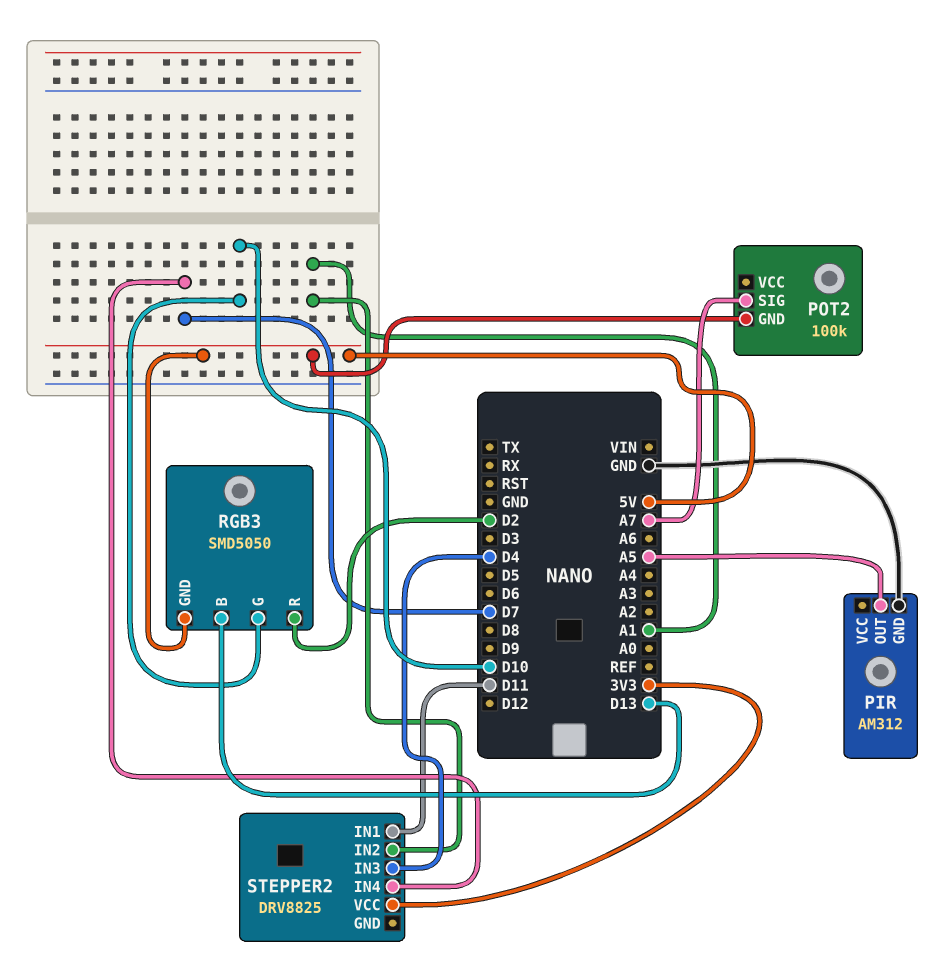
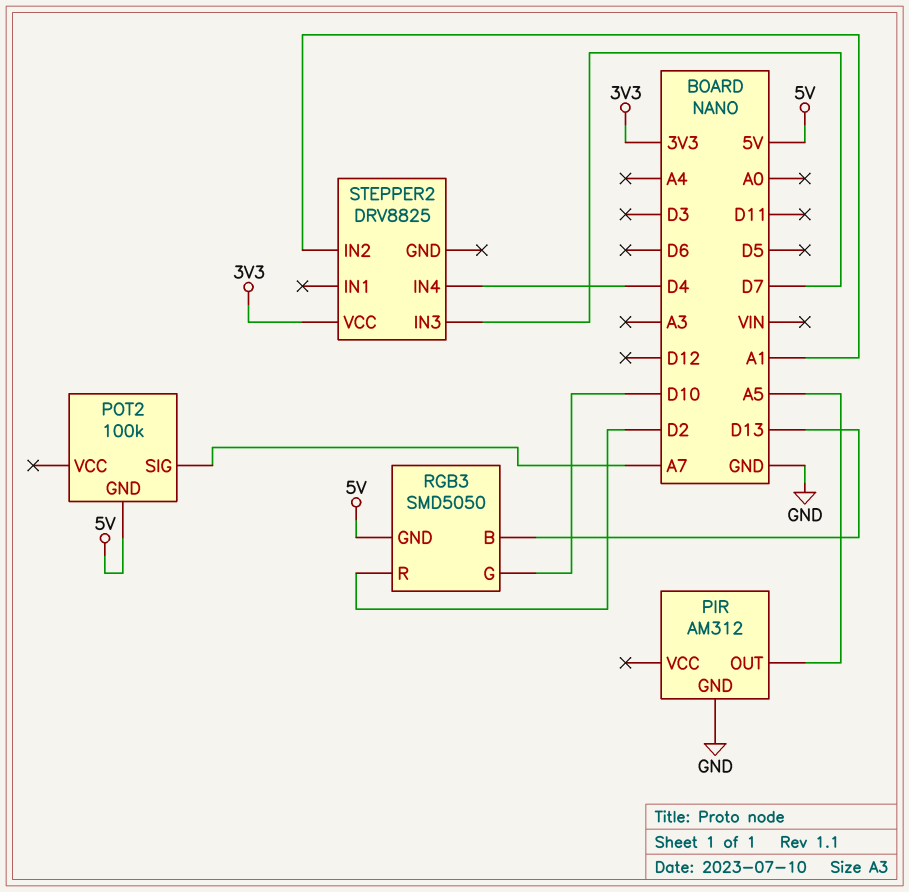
STEPPER2 pin IN1: D11 -> none
STEPPER2 pin IN3: D4 -> D7
STEPPER2 pin IN4: D7 -> D4

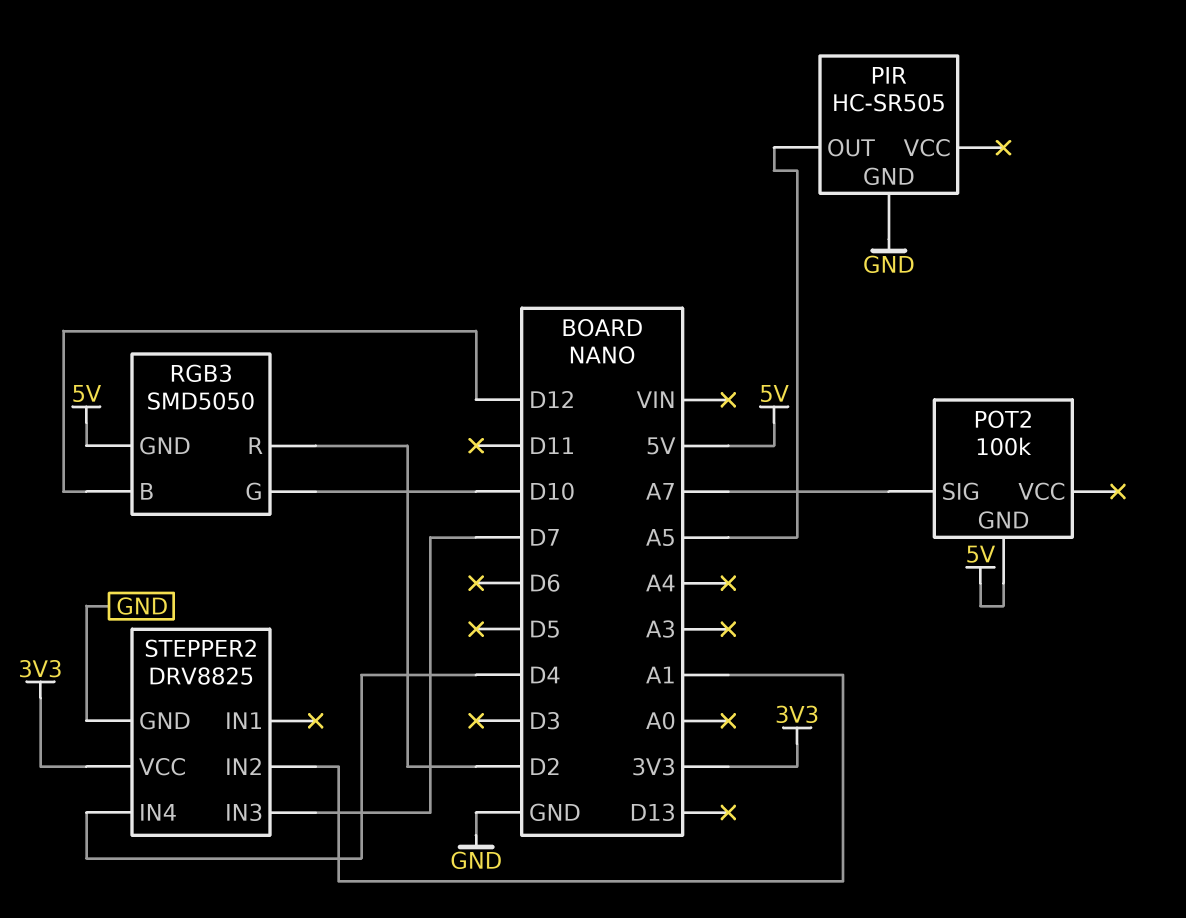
PIR: AM312 -> HC-SR505
RGB3 pin B: D13 -> D12
STEPPER2 pin GND: none -> GND

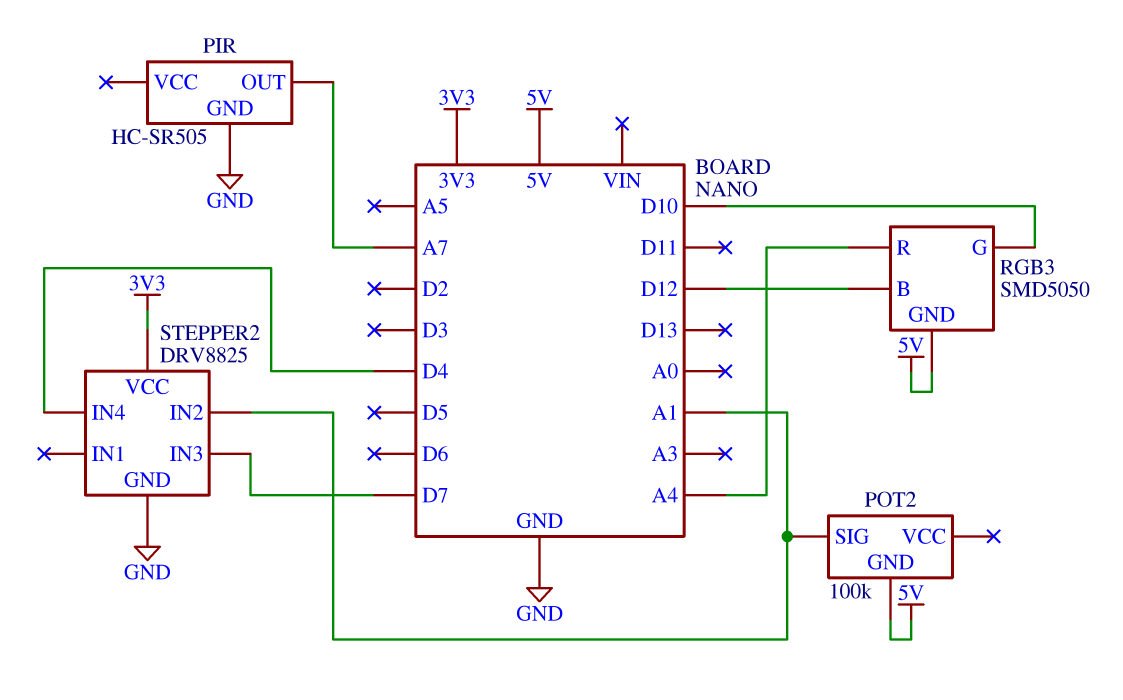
PIR pin OUT: A5 -> A7
POT2 pin SIG: A7 -> A1
RGB3 pin R: D2 -> A4

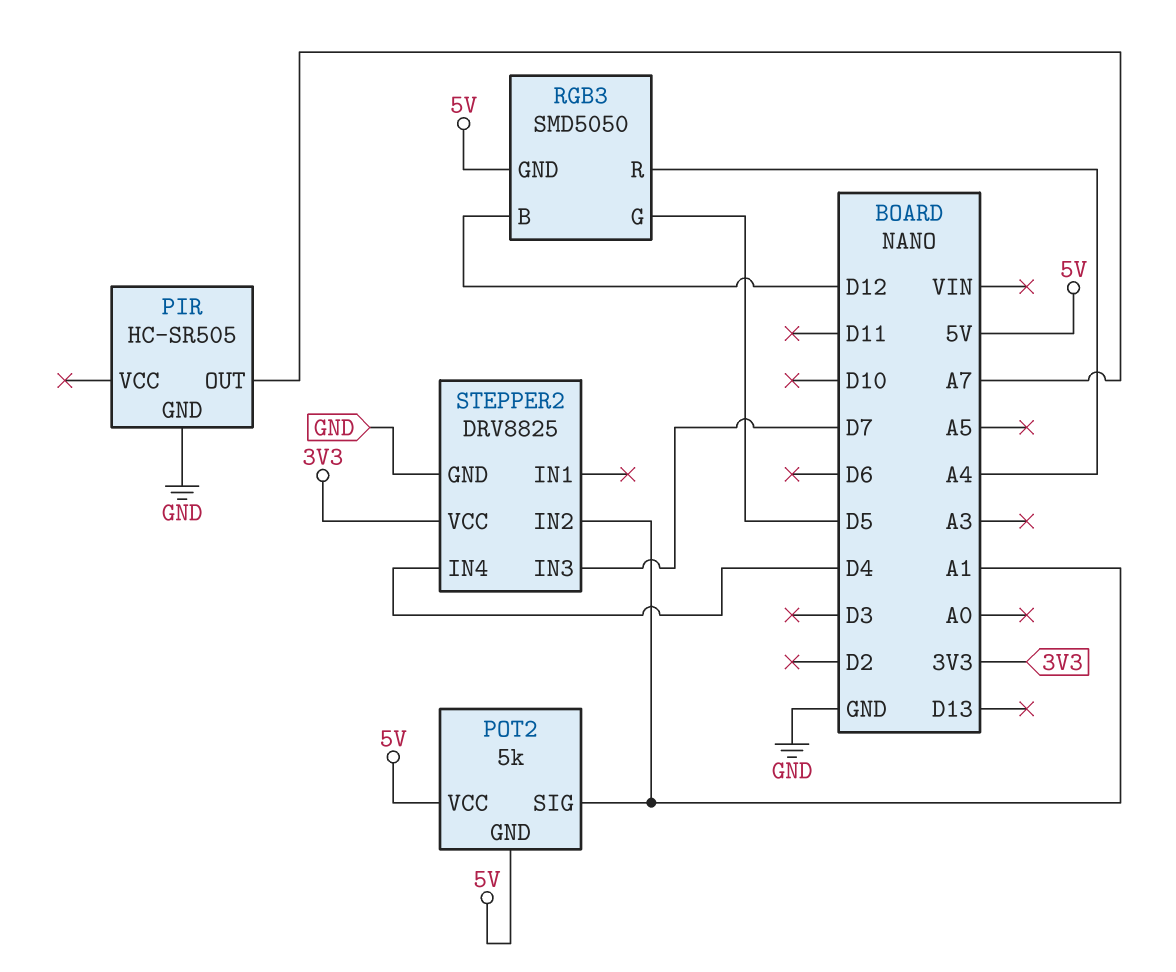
POT2: 100k -> 5k
POT2 pin VCC: none -> 5V
RGB3 pin G: D10 -> D5

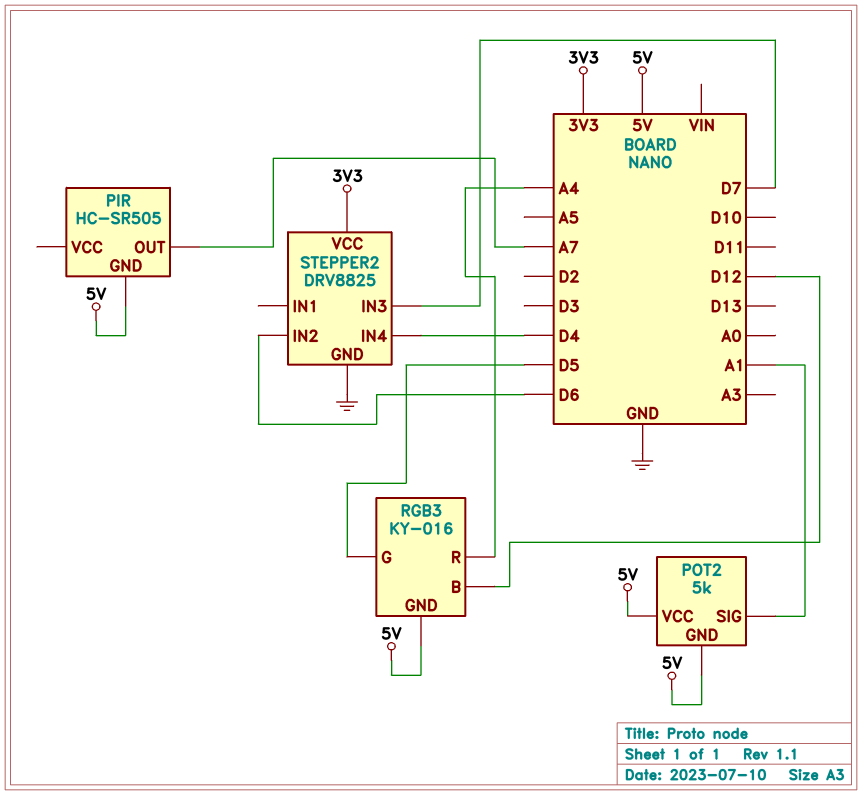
PIR pin GND: GND -> 5V
RGB3: SMD5050 -> KY-016
STEPPER2 pin IN2: A1 -> D6

